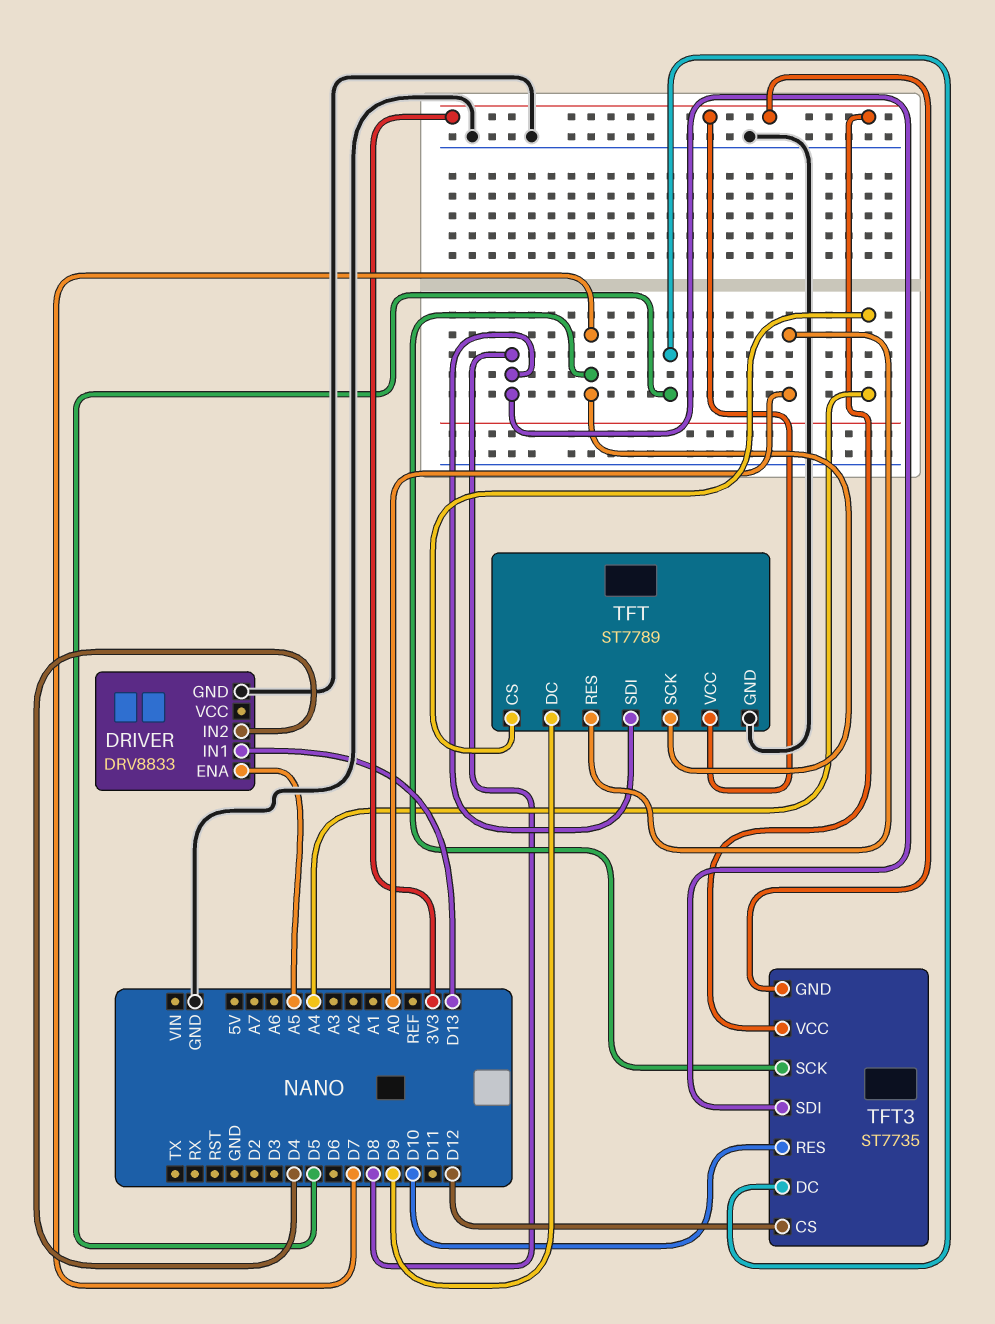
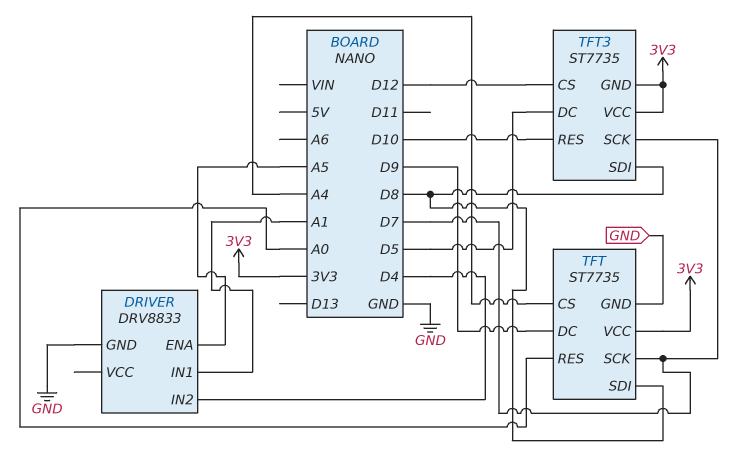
DRIVER pin IN1: D13 -> A1
TFT: ST7789 -> ST7735

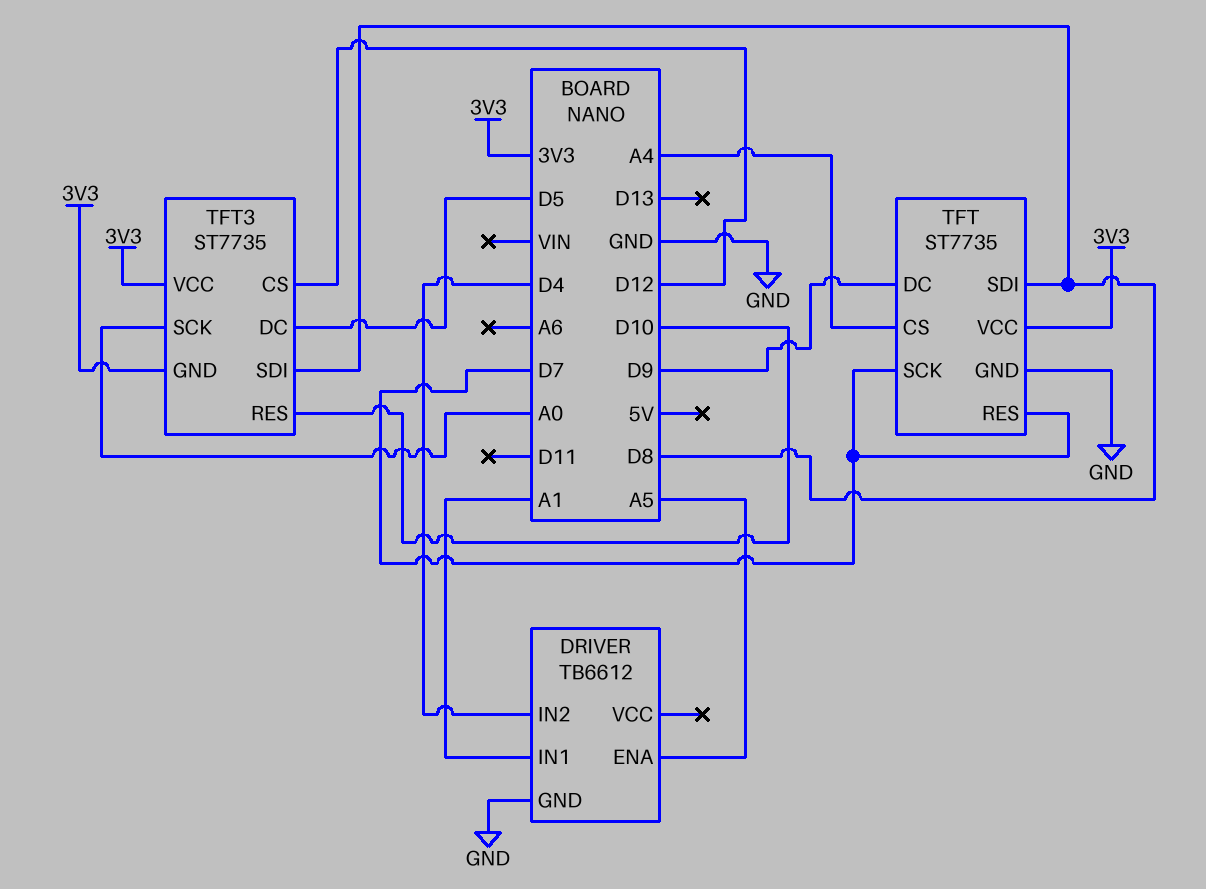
DRIVER: DRV8833 -> TB6612
TFT pin RES: A0 -> D7
TFT3 pin SCK: D7 -> A0

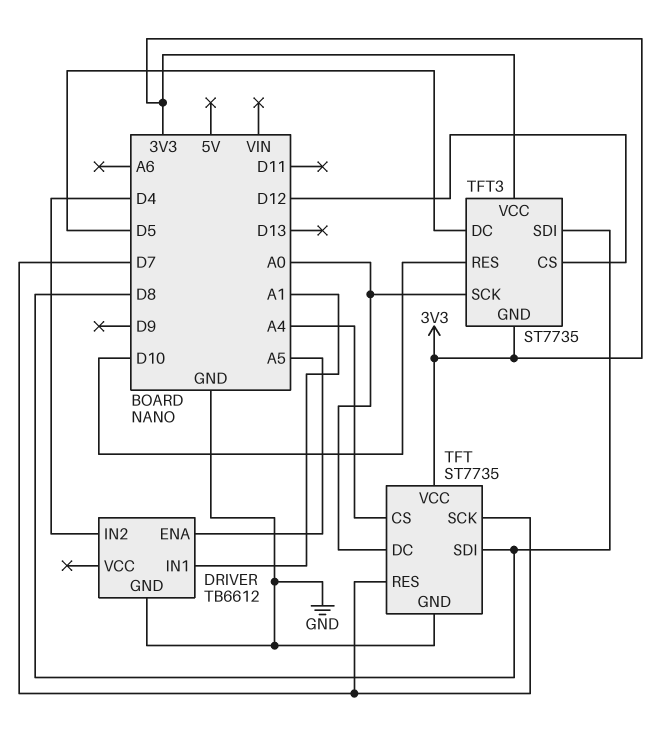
TFT pin DC: D9 -> A0

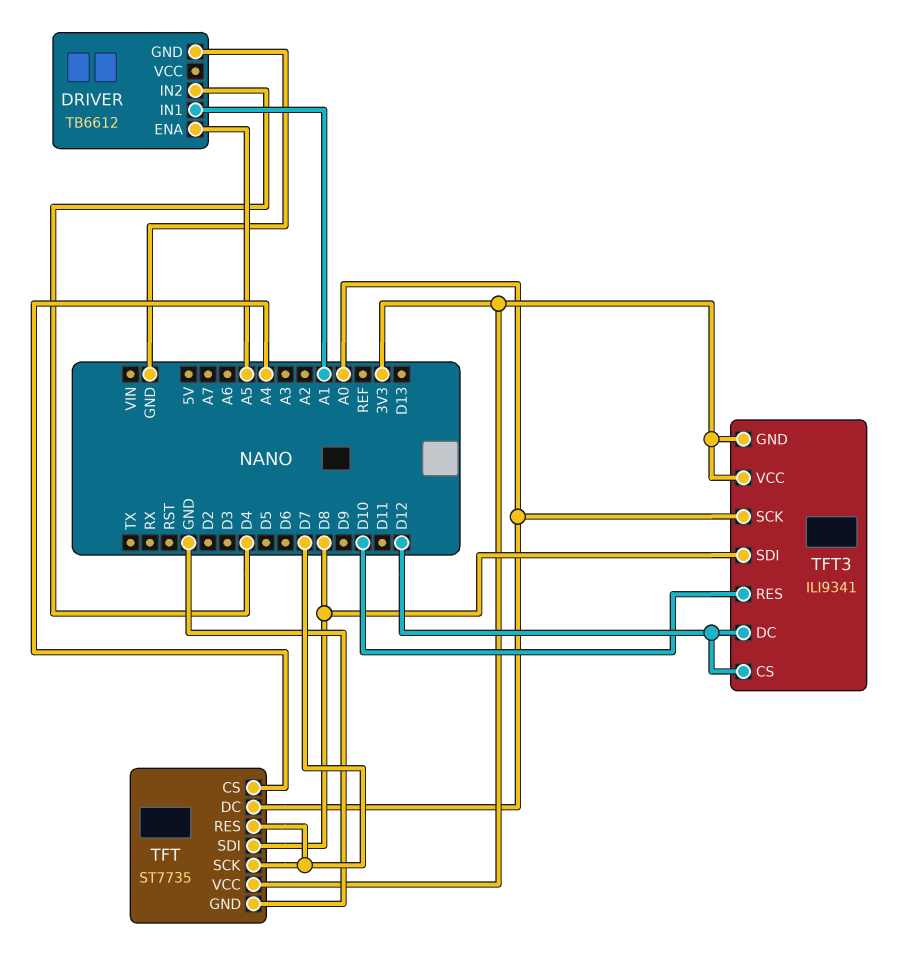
TFT3: ST7735 -> ILI9341
TFT3 pin DC: D5 -> D12

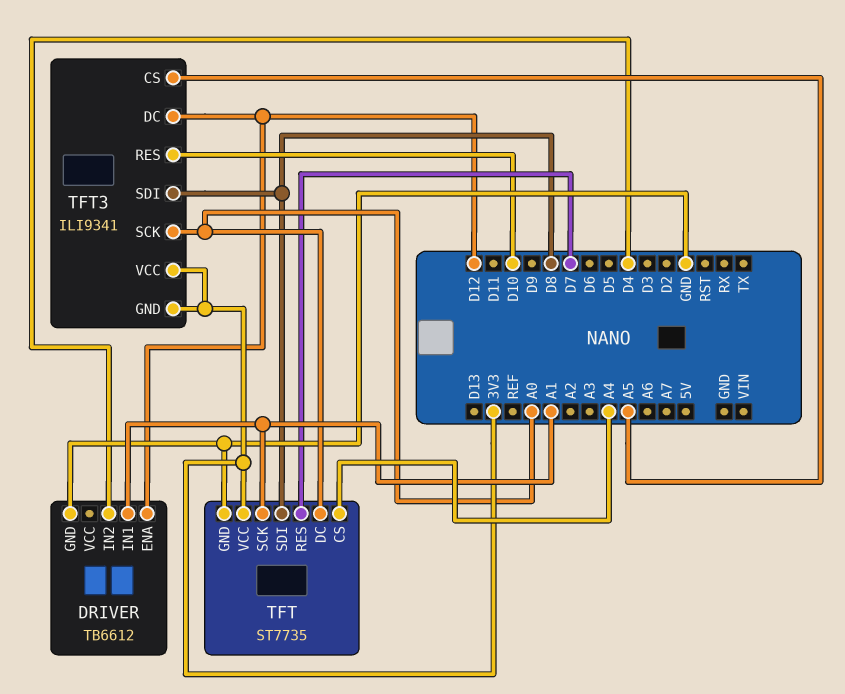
DRIVER pin ENA: A5 -> D12
TFT pin SCK: D7 -> A1
TFT3 pin CS: D12 -> A5

